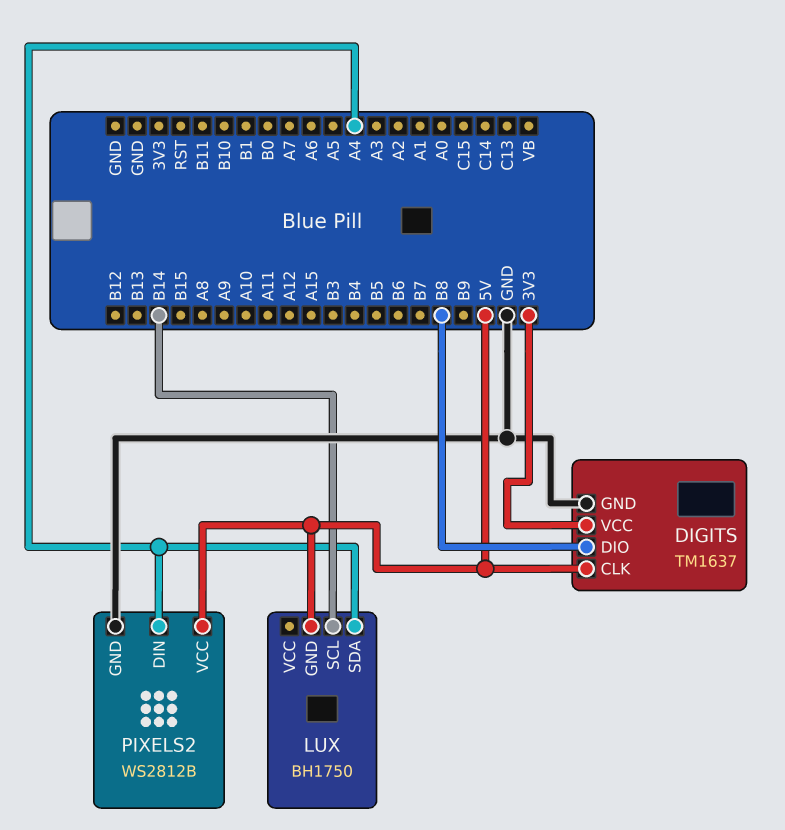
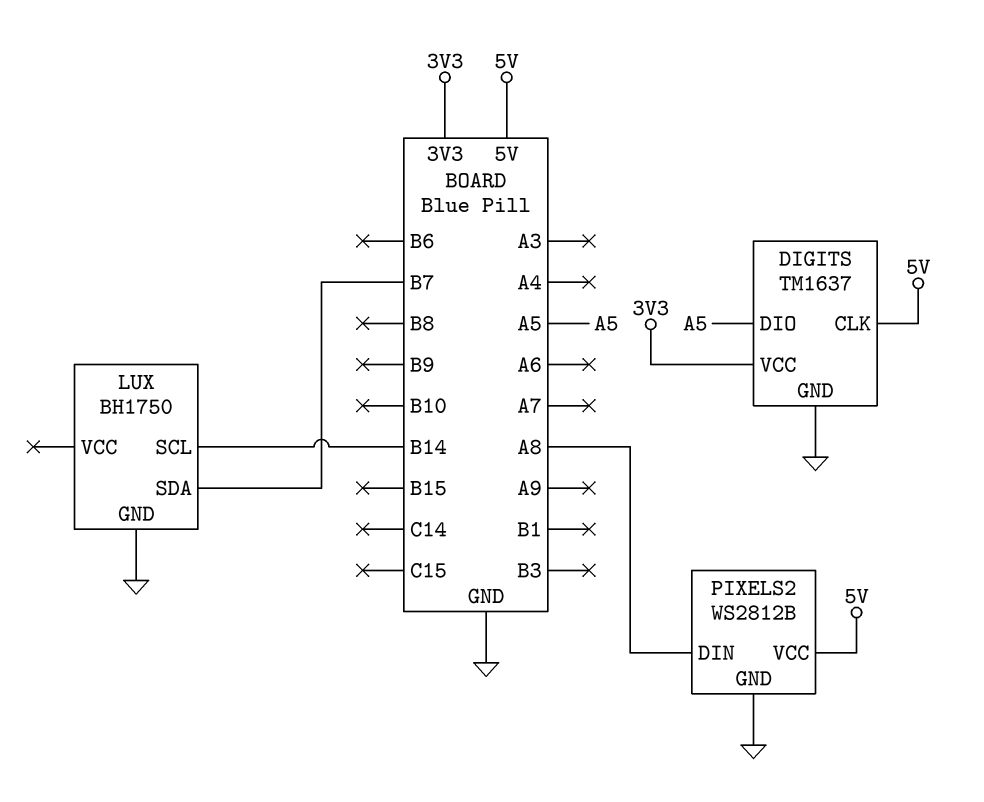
DIGITS pin DIO: B8 -> A5
LUX pin GND: 5V -> GND
LUX pin SDA: A4 -> B7
PIXELS2 pin DIN: A4 -> A8

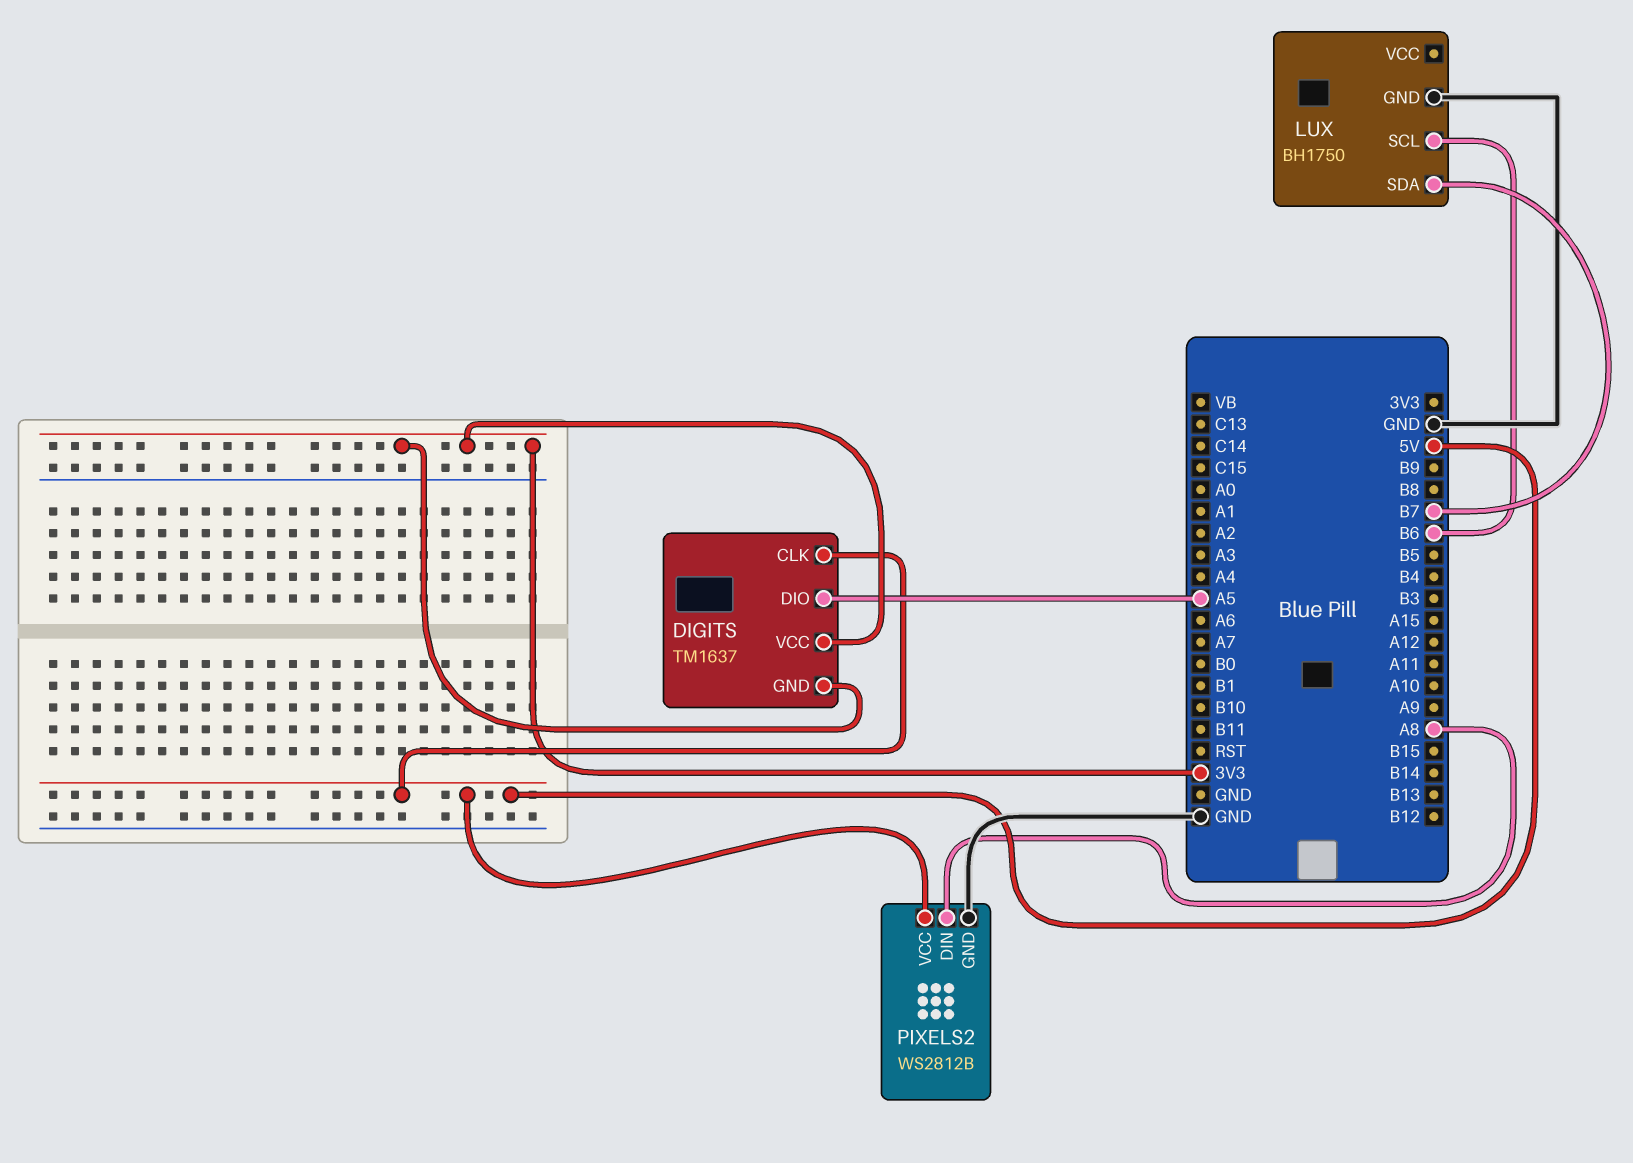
DIGITS pin GND: GND -> 3V3
LUX pin SCL: B14 -> B6

